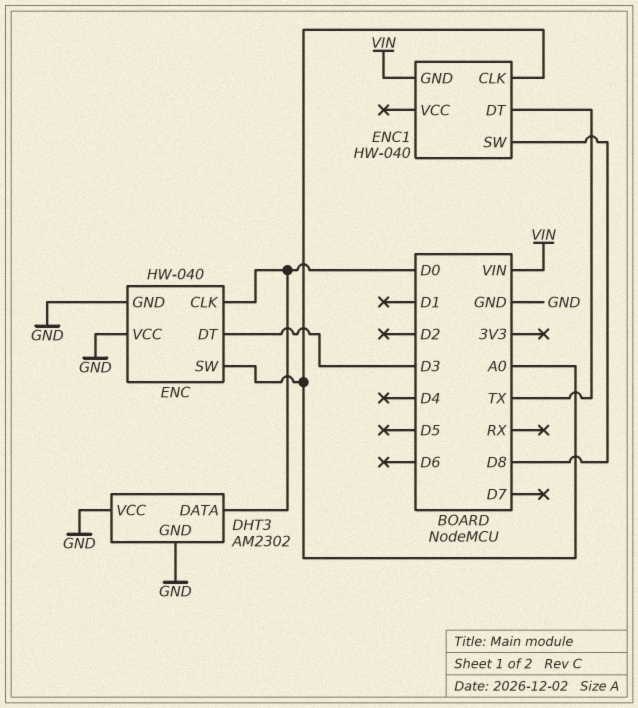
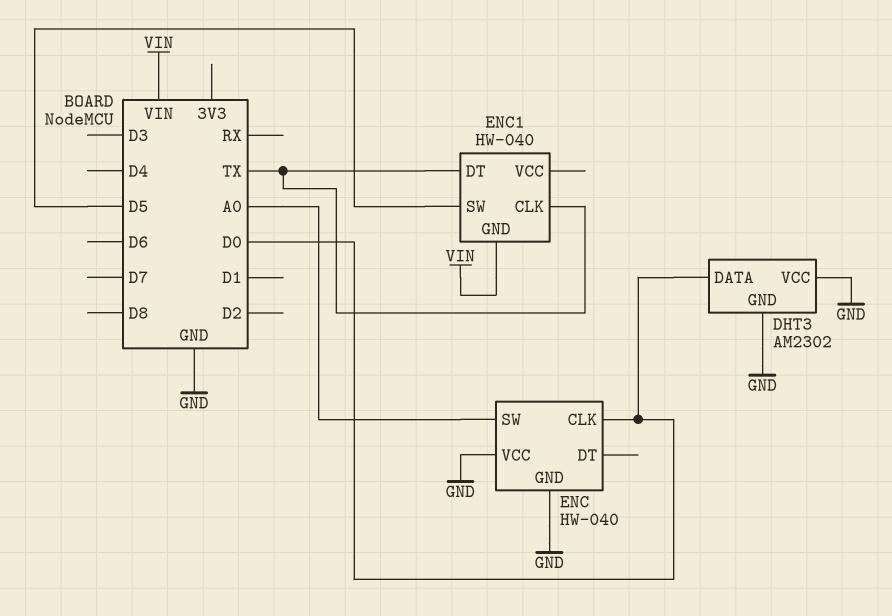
ENC pin DT: D3 -> none
ENC1 pin CLK: A0 -> TX
ENC1 pin SW: D8 -> D5

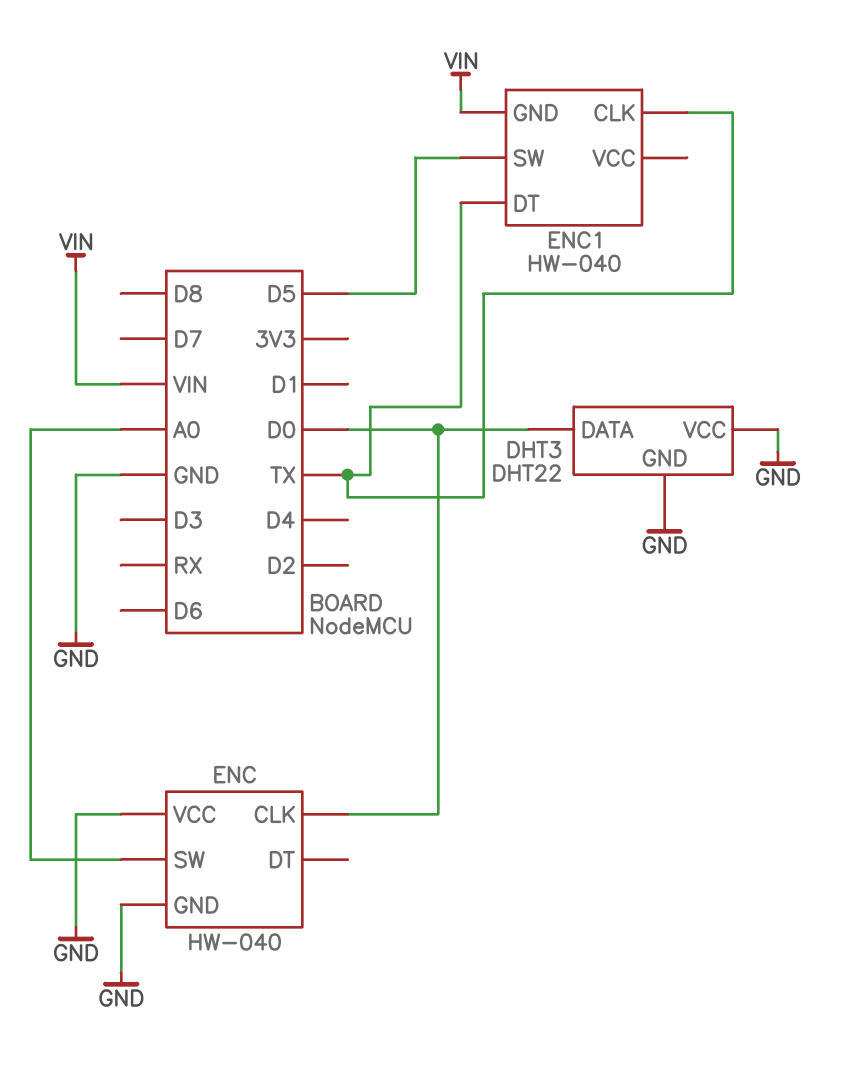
DHT3: AM2302 -> DHT22

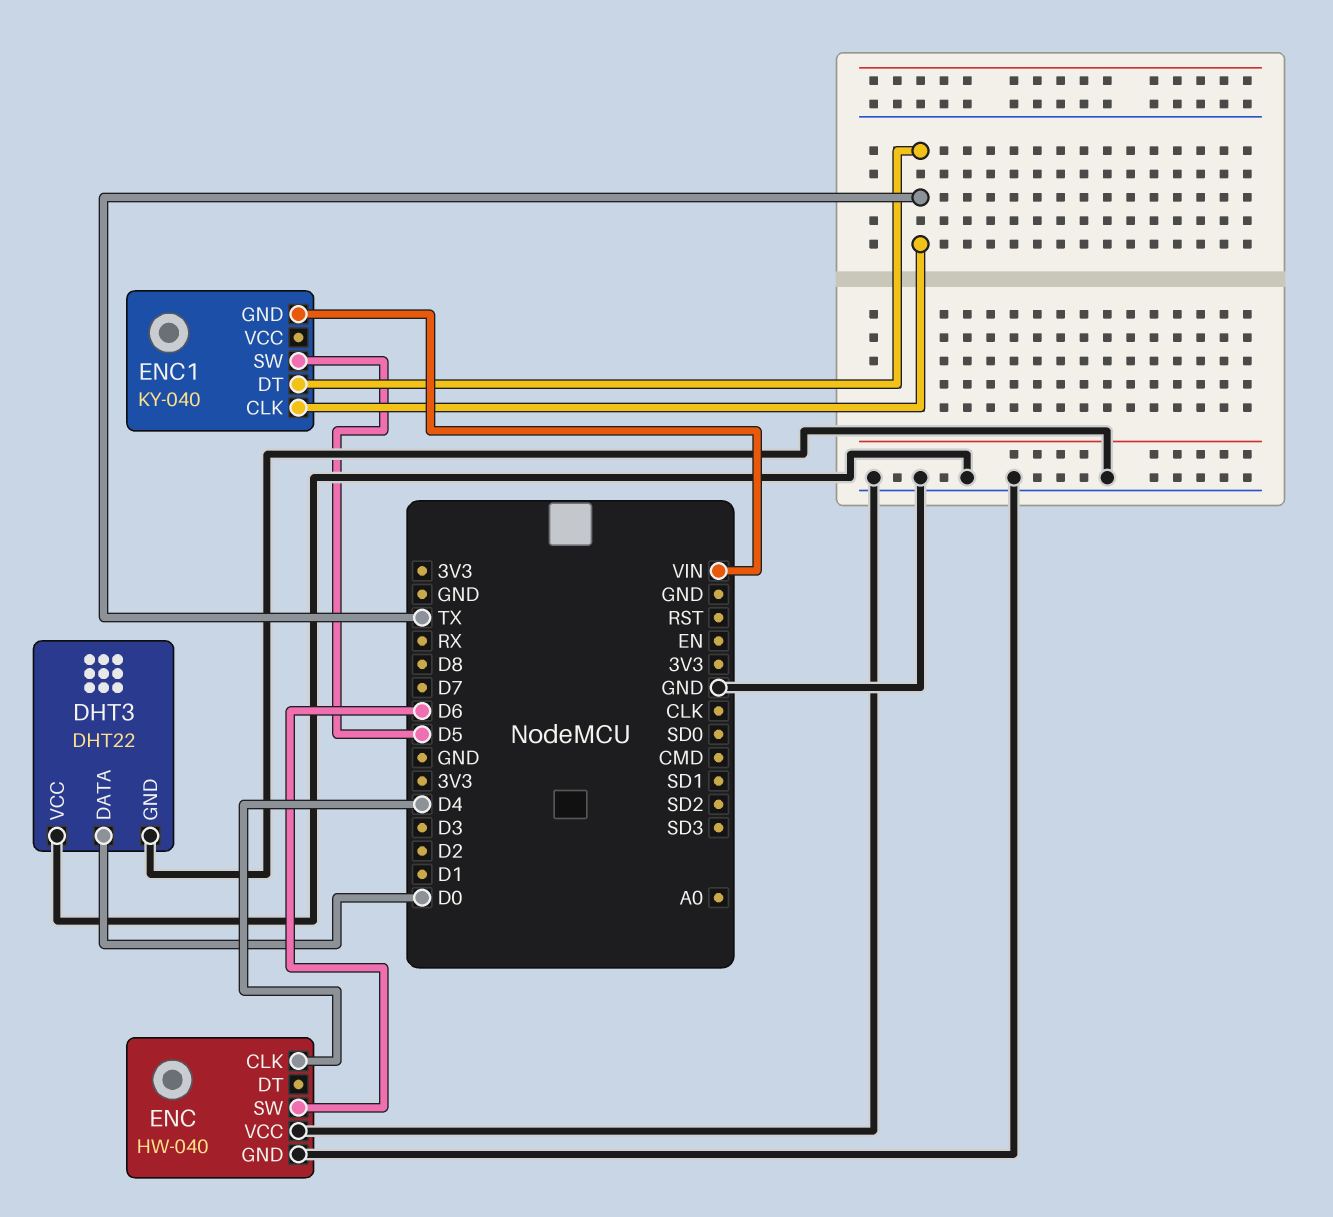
ENC pin CLK: D0 -> D4
ENC pin SW: A0 -> D6
ENC1: HW-040 -> KY-040

